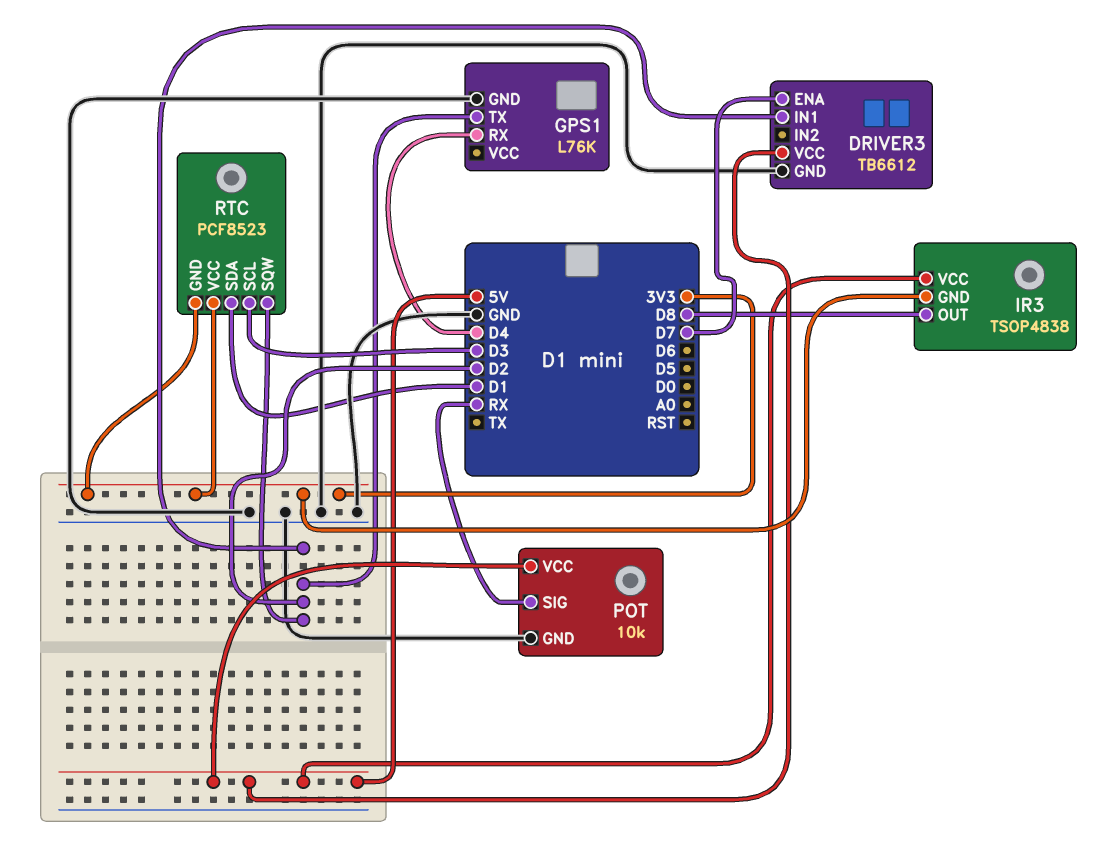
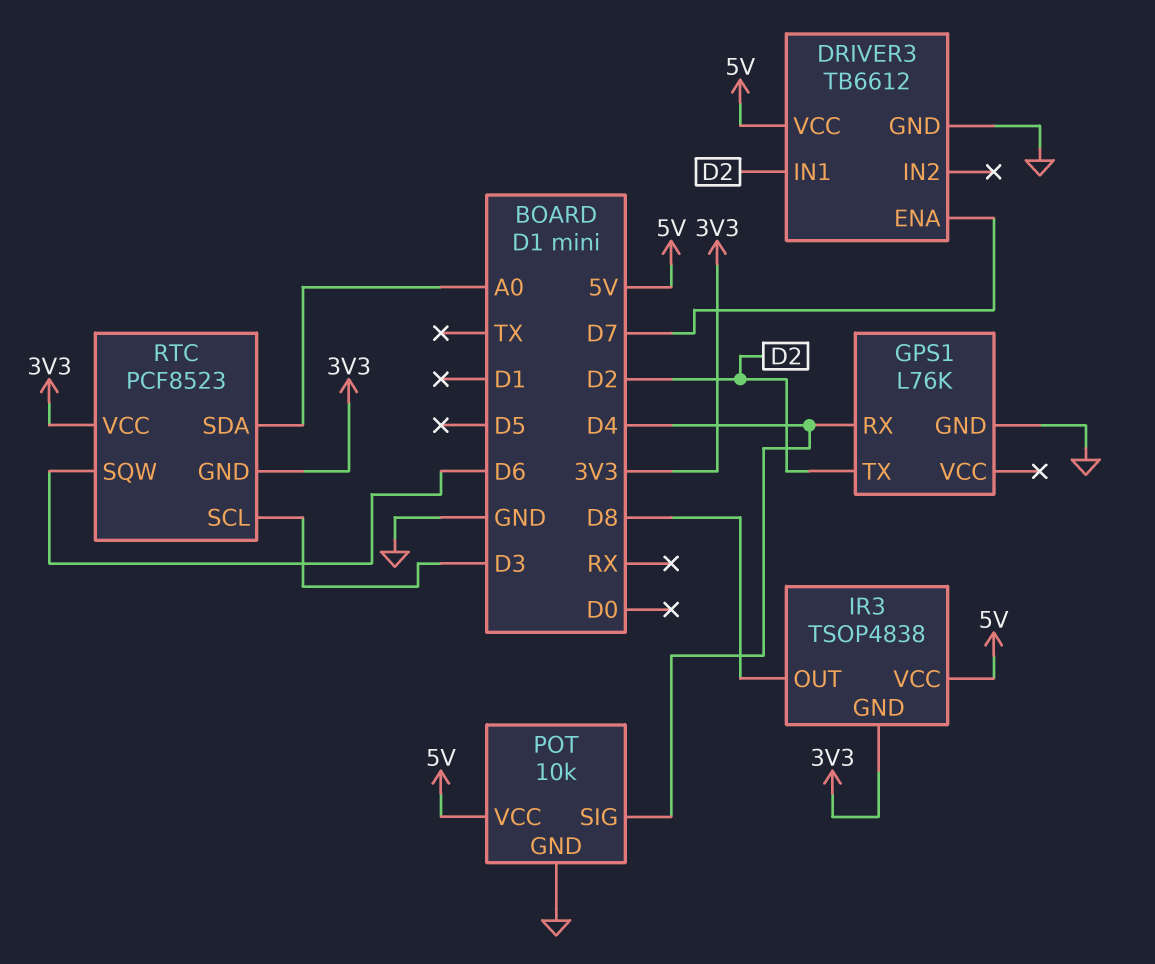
POT pin SIG: RX -> D4
RTC pin SDA: D1 -> A0
RTC pin SQW: D2 -> D6

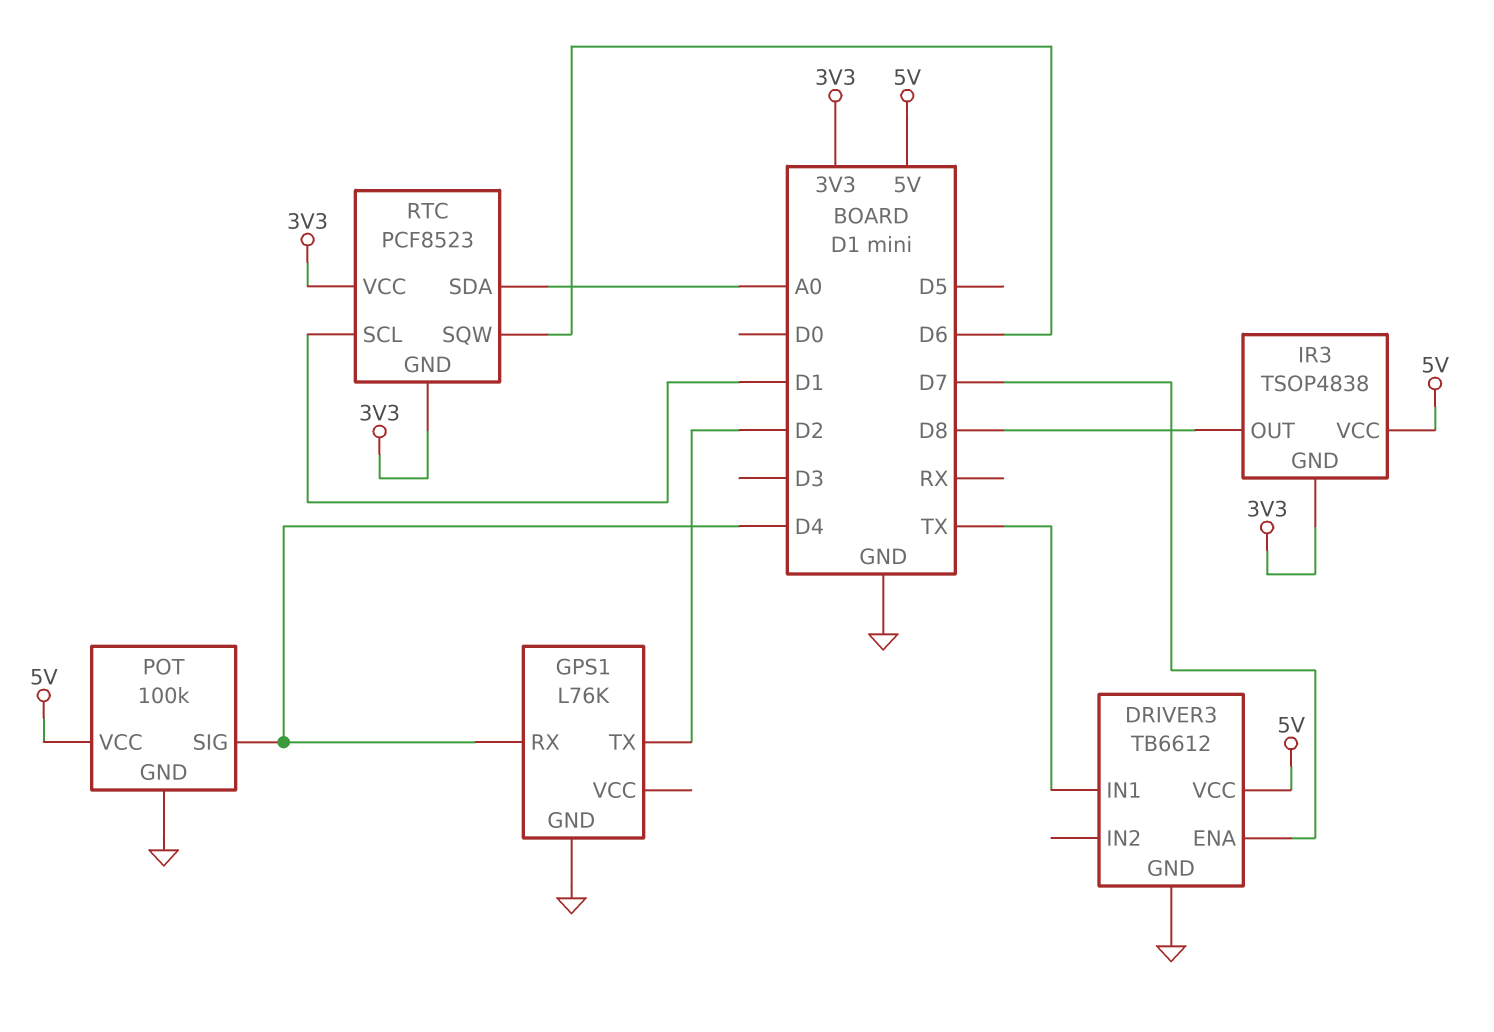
DRIVER3 pin IN1: D2 -> TX
POT: 10k -> 100k
RTC pin SCL: D3 -> D1

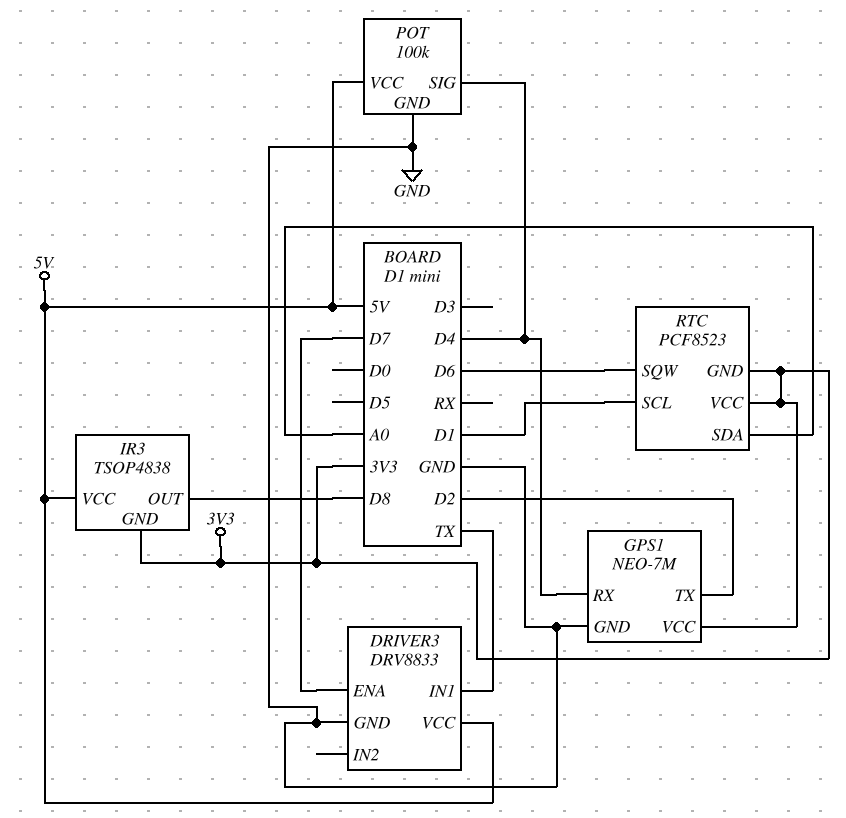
DRIVER3: TB6612 -> DRV8833
GPS1: L76K -> NEO-7M
GPS1 pin VCC: none -> 3V3

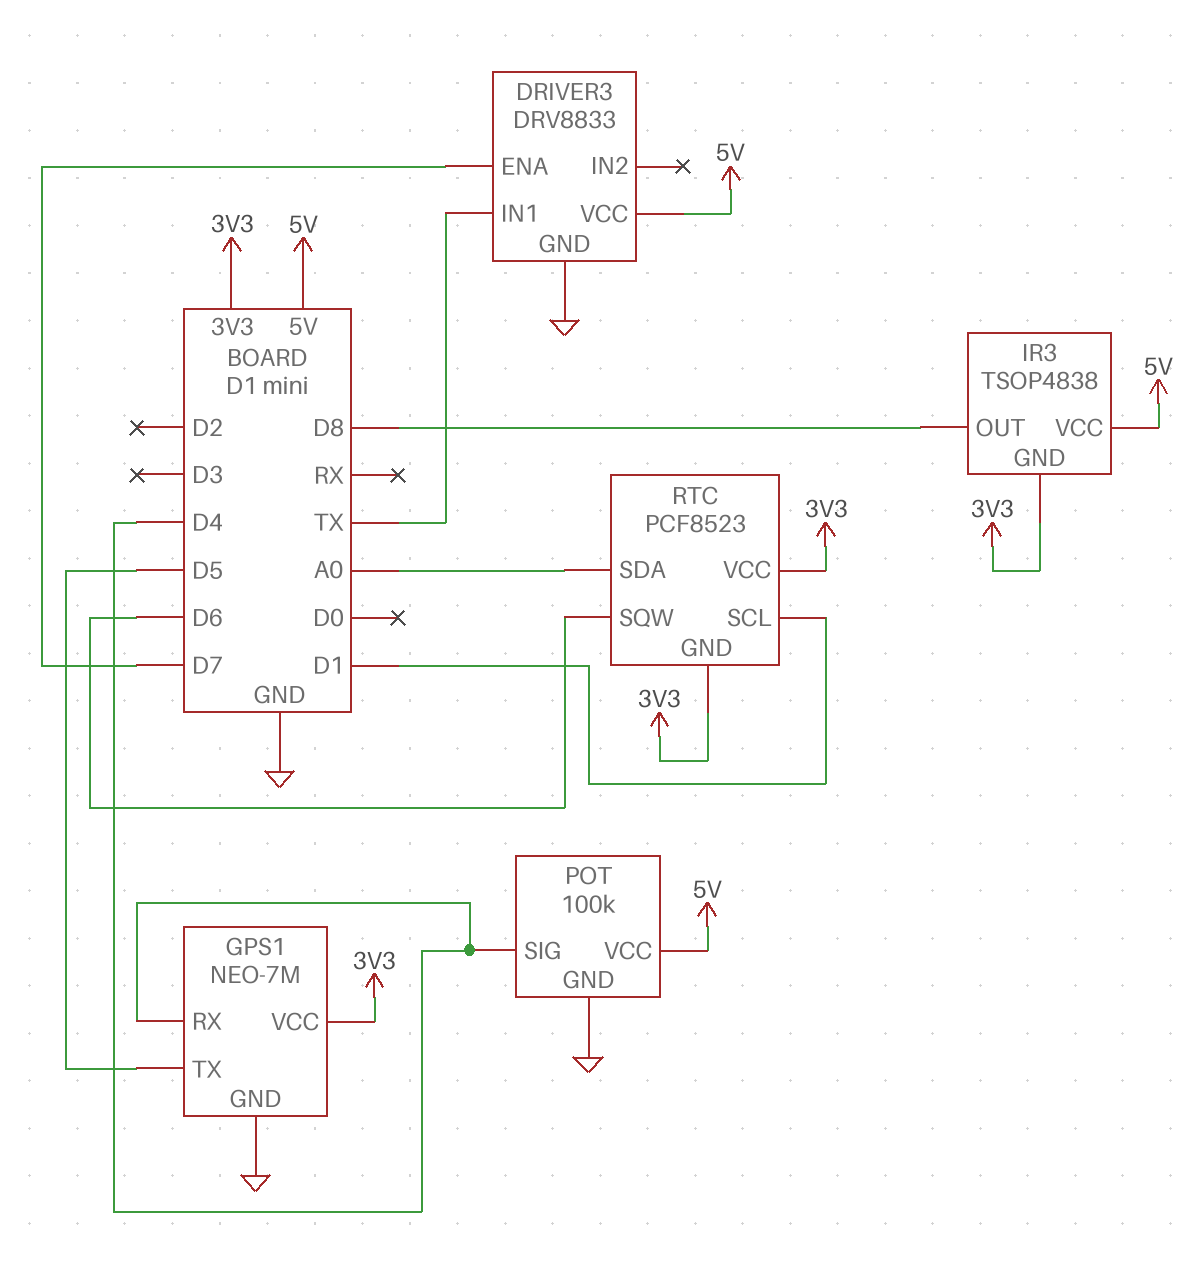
GPS1 pin TX: D2 -> D5

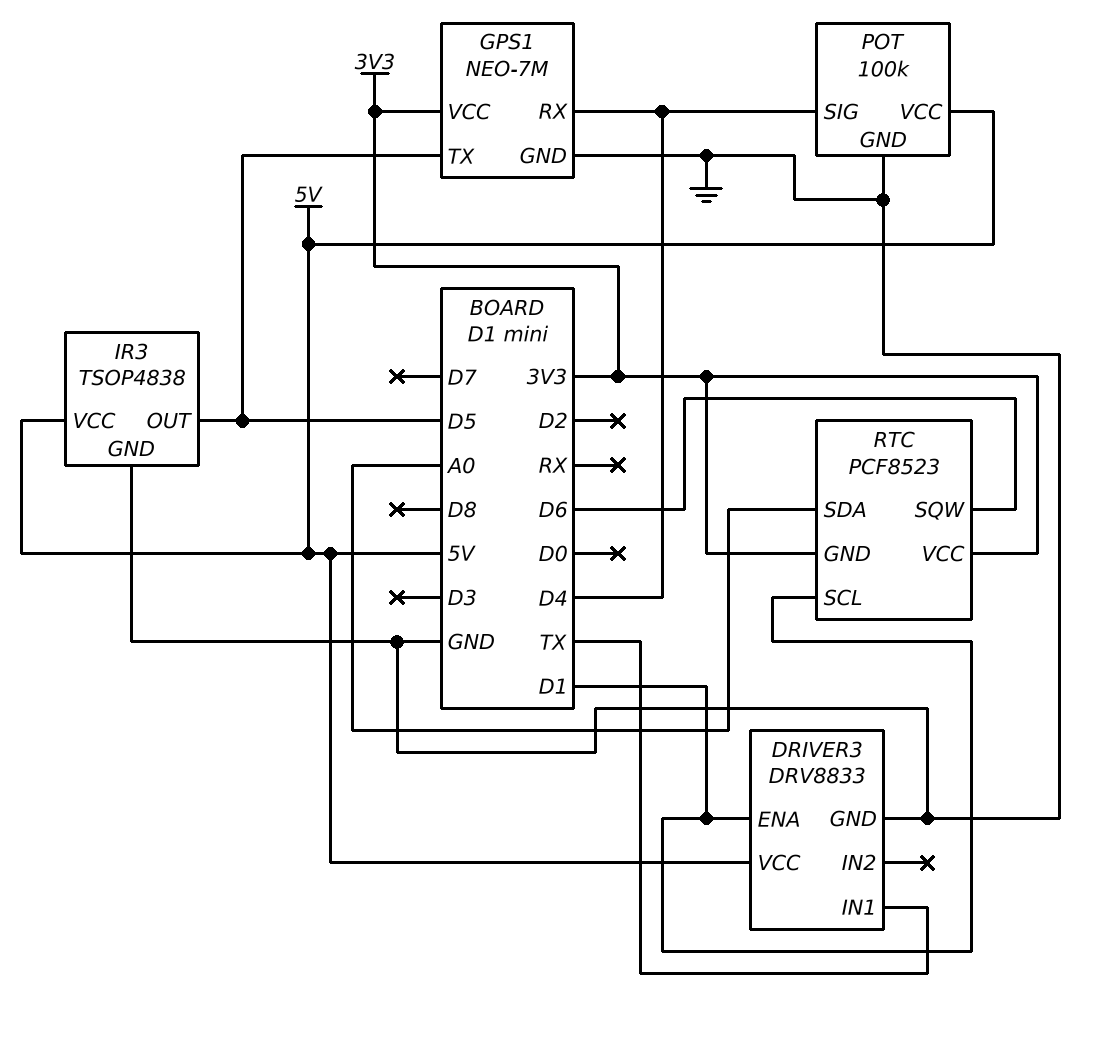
DRIVER3 pin ENA: D7 -> D1
IR3 pin GND: 3V3 -> GND
IR3 pin OUT: D8 -> D5

